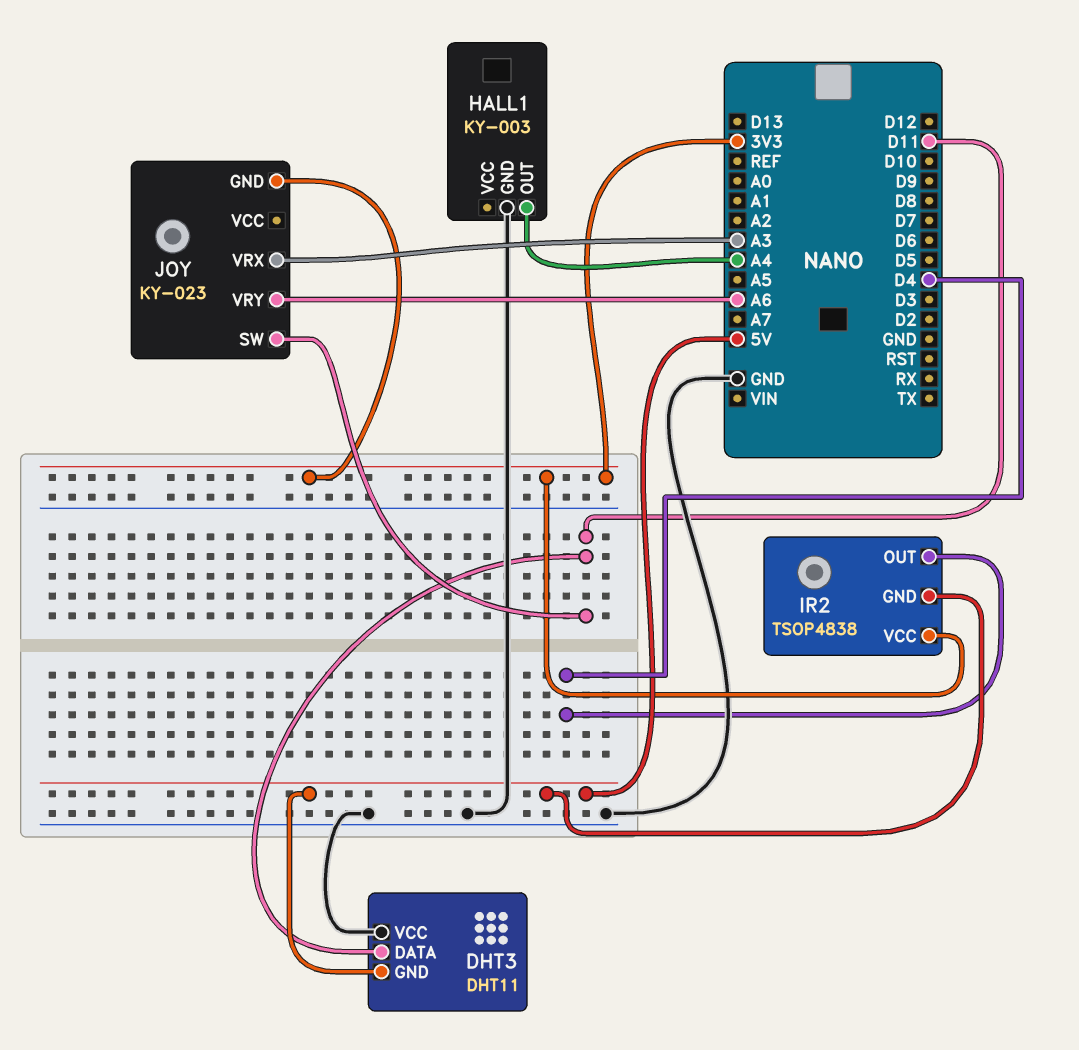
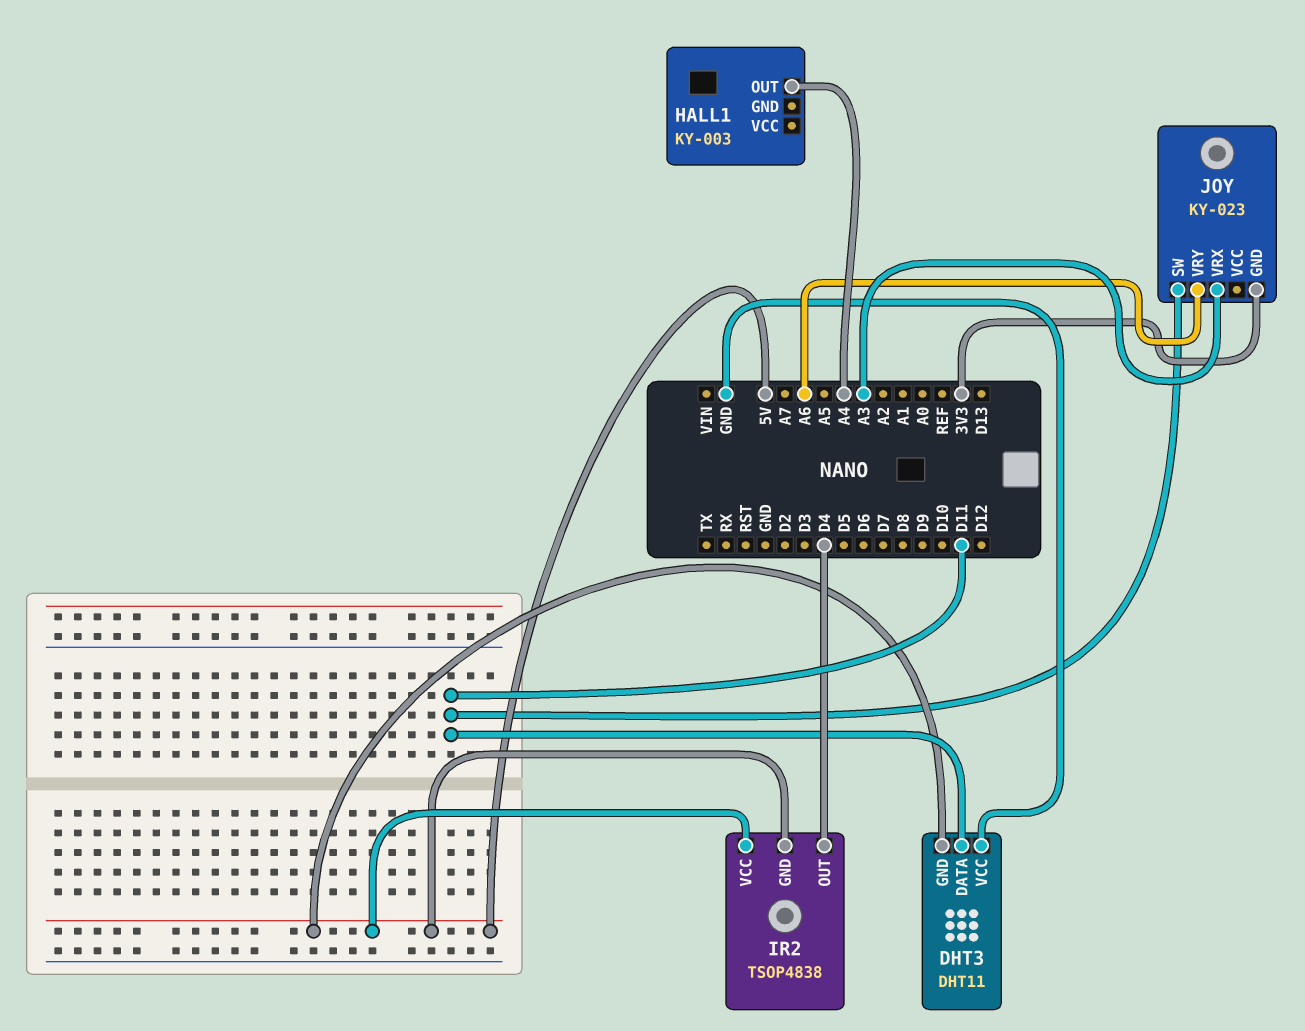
HALL1 pin GND: GND -> none
IR2 pin VCC: 3V3 -> 5V

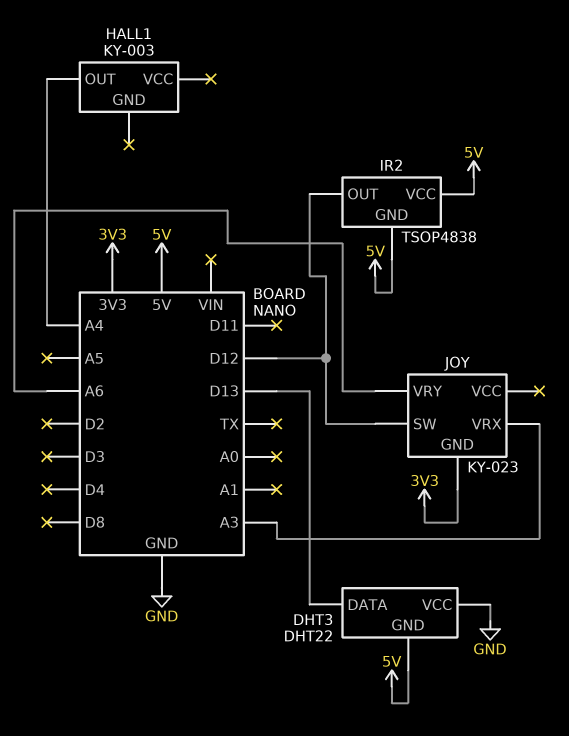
DHT3: DHT11 -> DHT22
DHT3 pin DATA: D11 -> D13
IR2 pin OUT: D4 -> D12
JOY pin SW: D11 -> D12

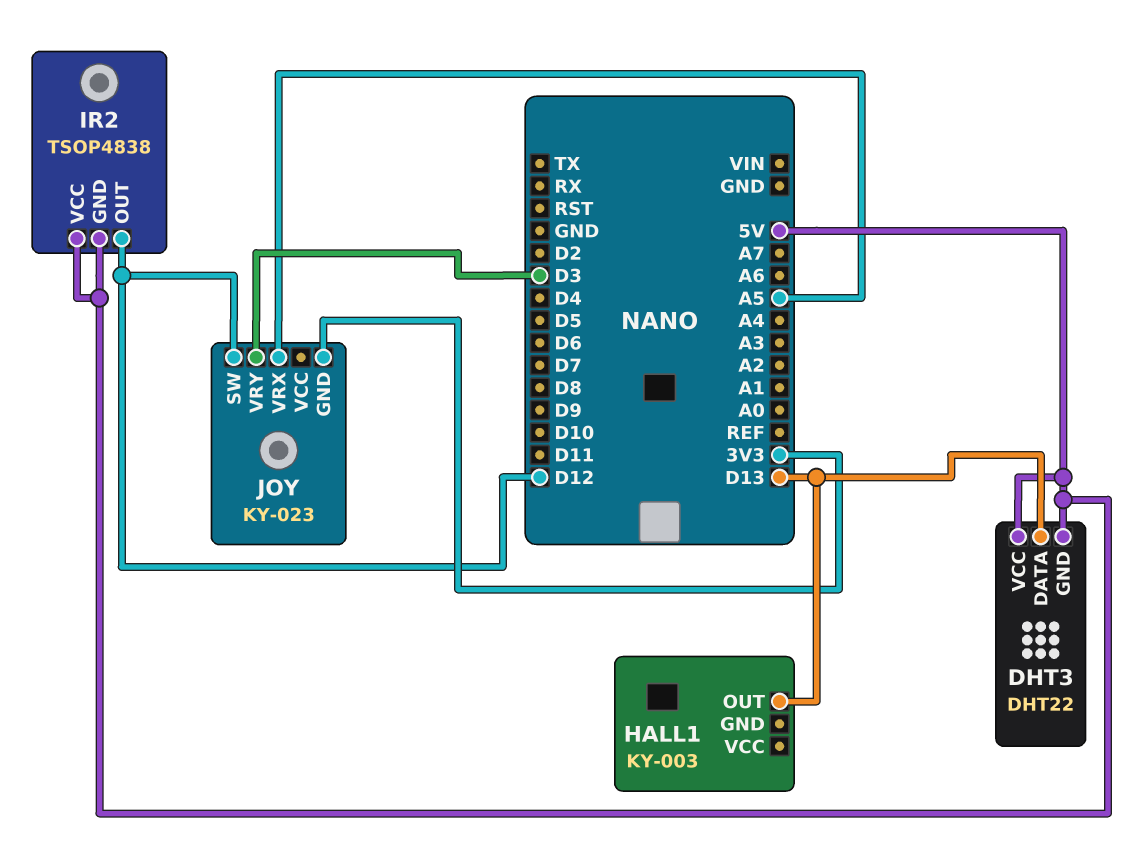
DHT3 pin VCC: GND -> 5V
HALL1 pin OUT: A4 -> D13
JOY pin VRX: A3 -> A5
JOY pin VRY: A6 -> D3

